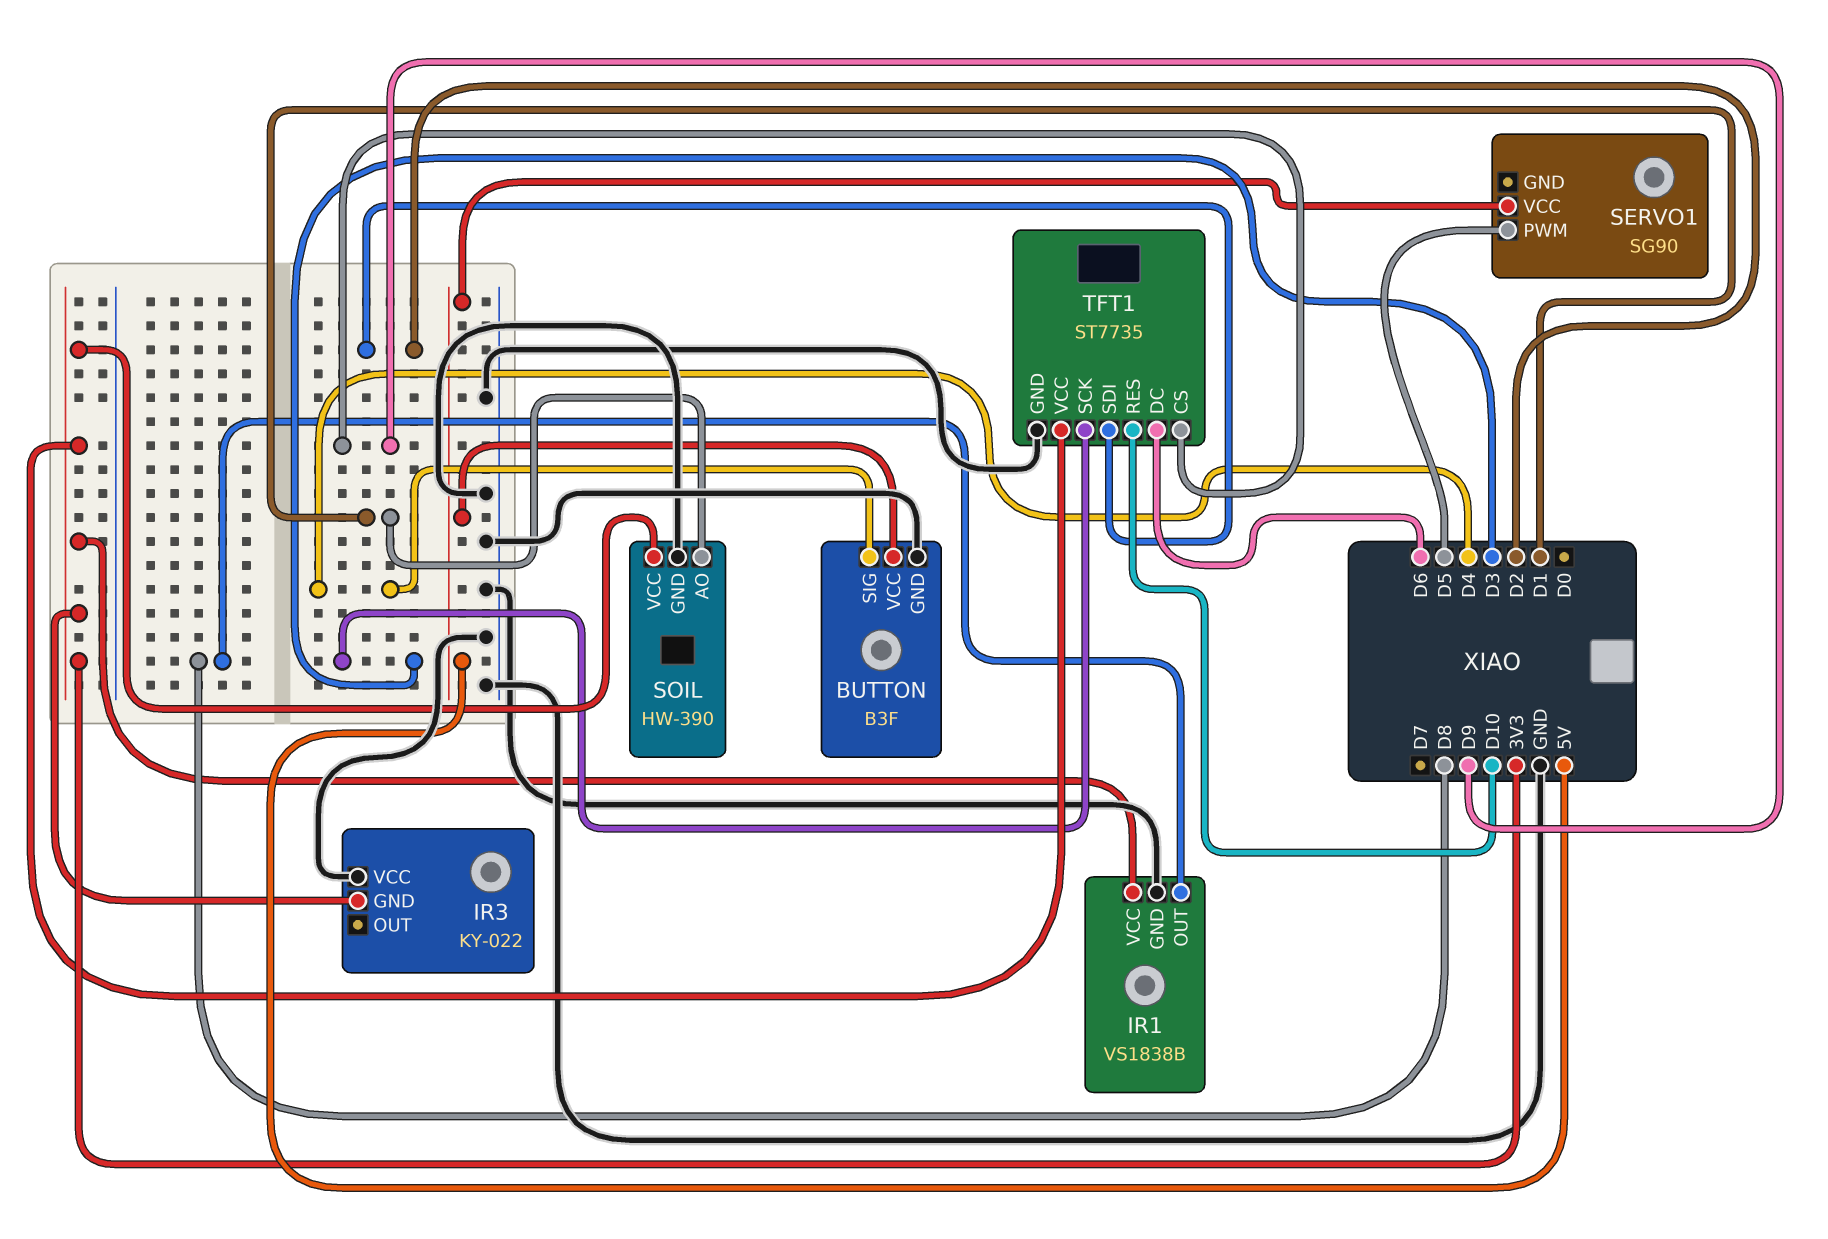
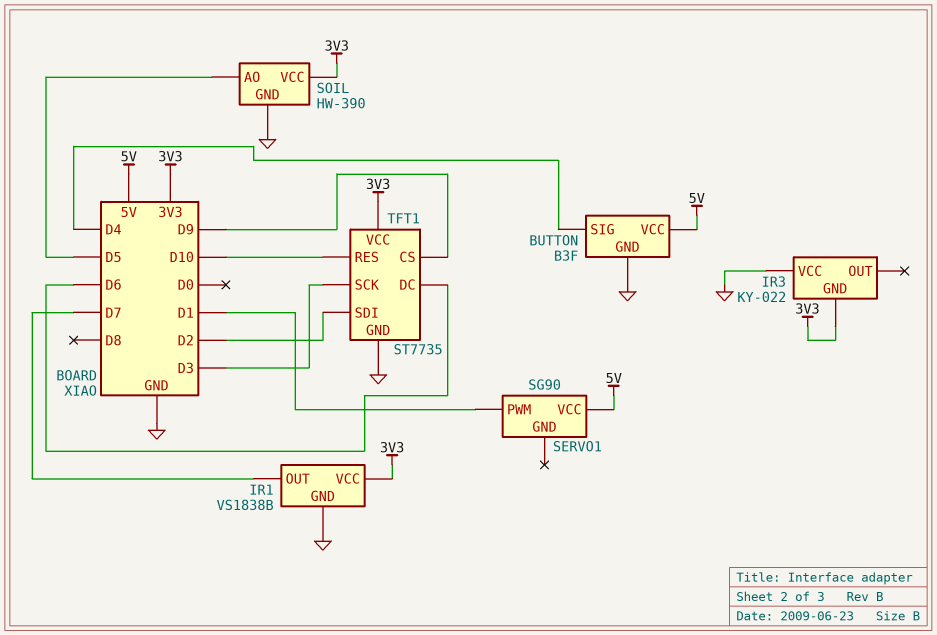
IR1 pin OUT: D8 -> D7
SERVO1 pin PWM: D5 -> D1
SOIL pin AO: D1 -> D5

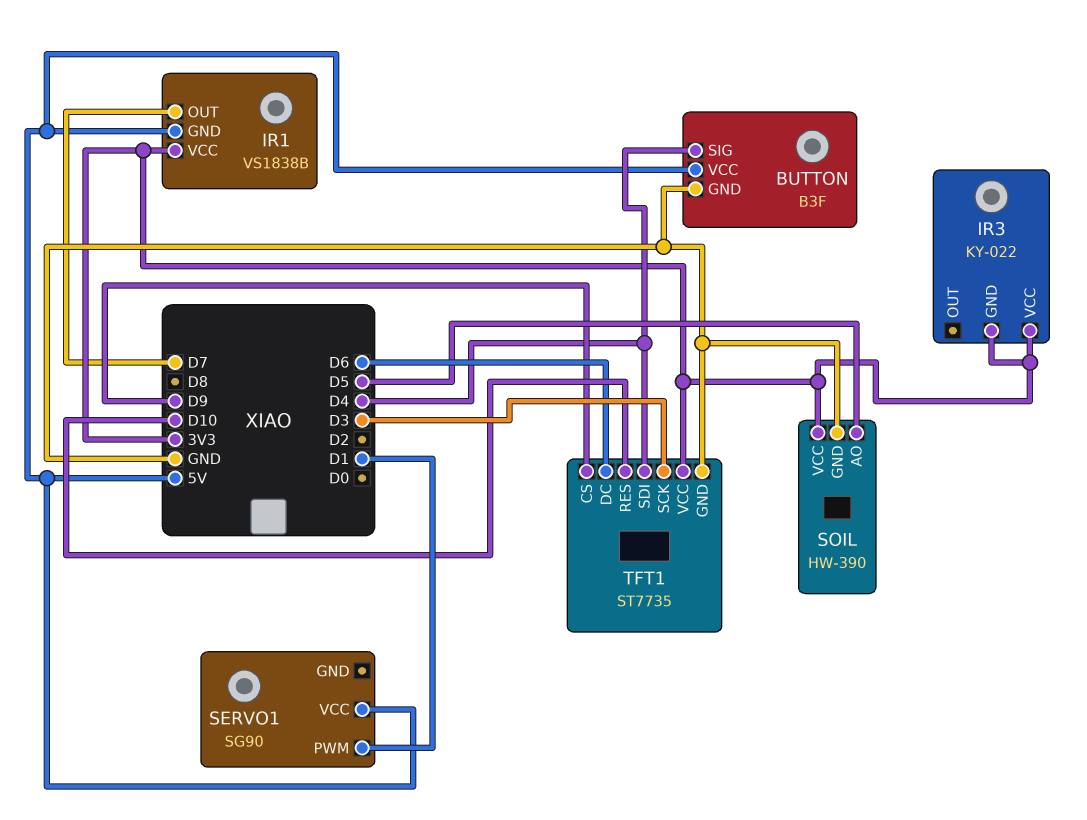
IR1 pin GND: GND -> 5V
IR3 pin VCC: GND -> 3V3
TFT1 pin SDI: D2 -> D4

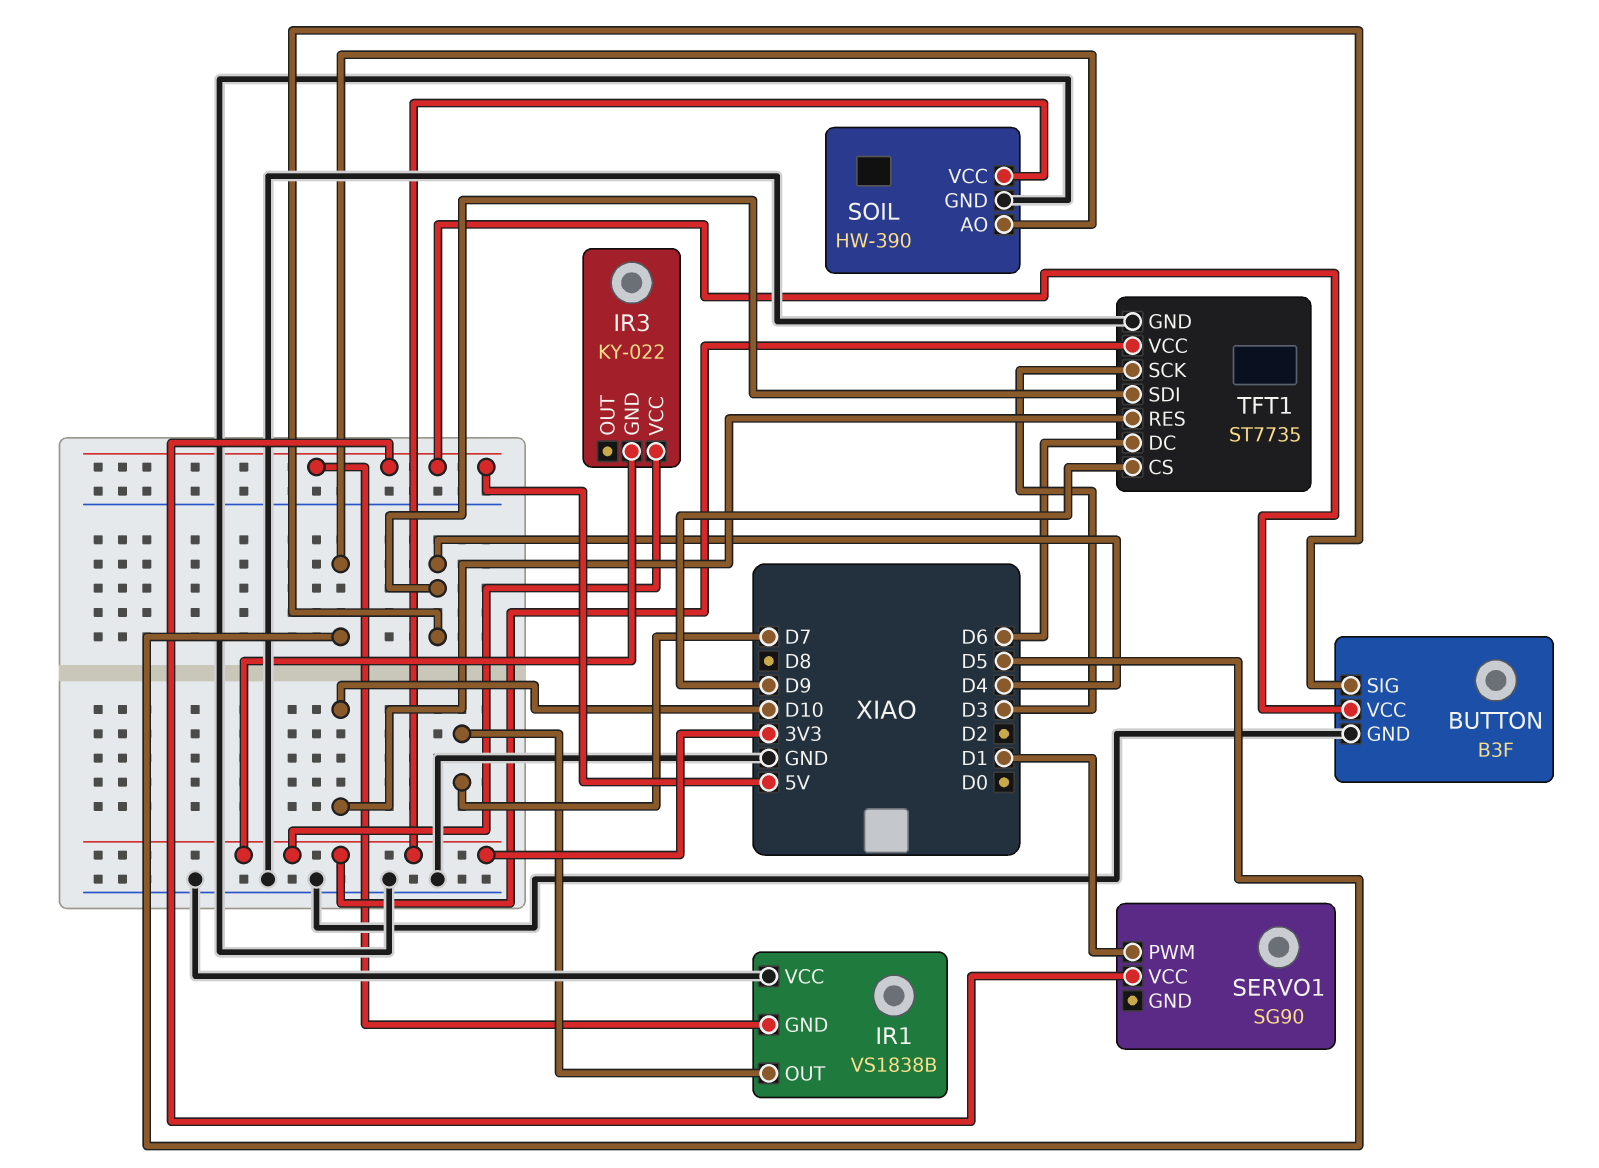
IR1 pin VCC: 3V3 -> GND

